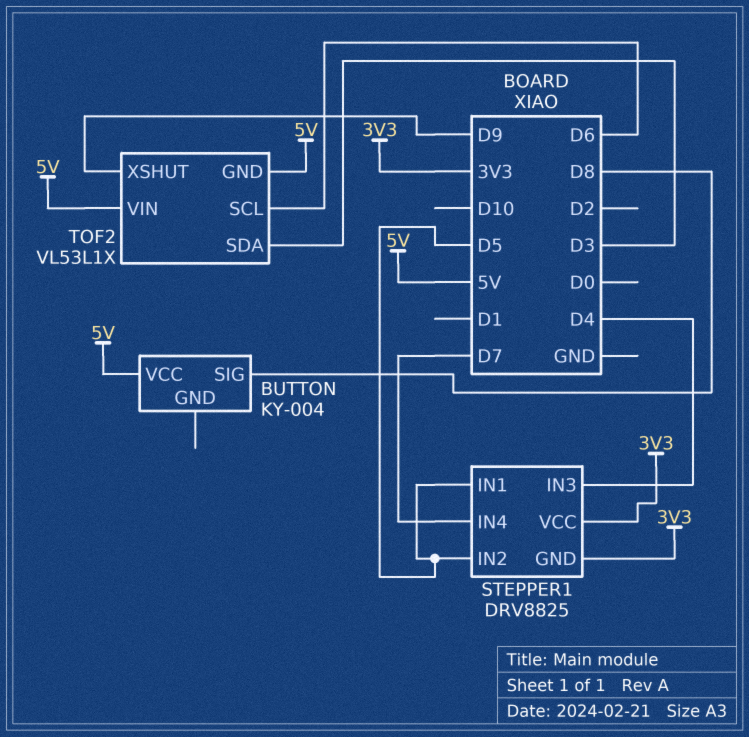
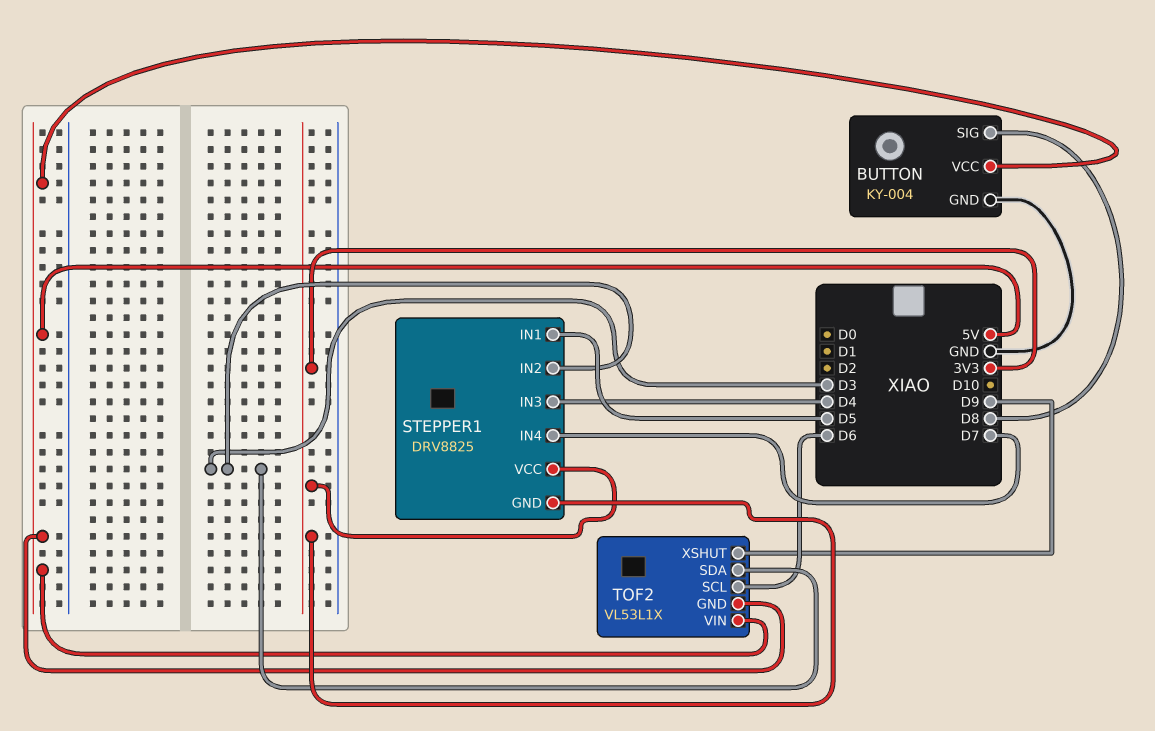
BUTTON pin GND: none -> GND
STEPPER1 pin IN2: D5 -> D3

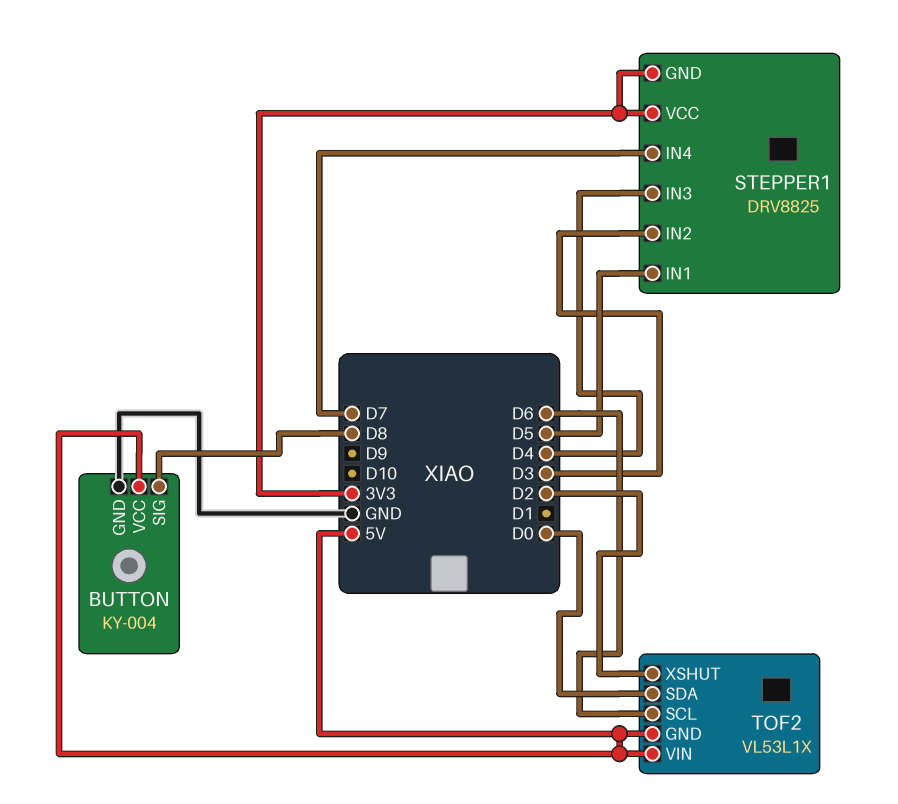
TOF2 pin SDA: D3 -> D0
TOF2 pin XSHUT: D9 -> D2

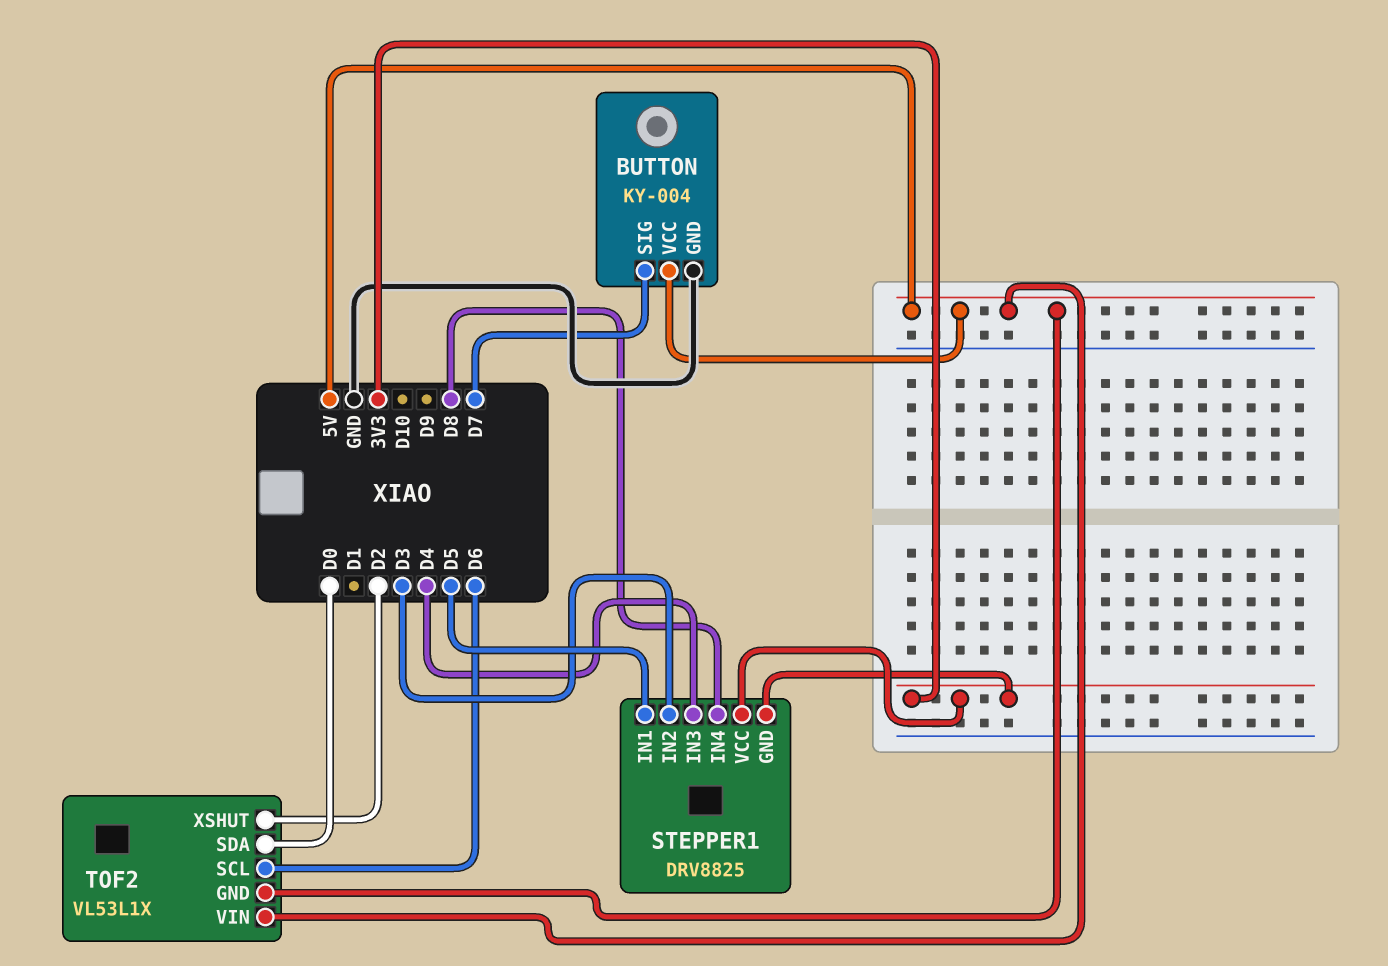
BUTTON pin SIG: D8 -> D7
STEPPER1 pin IN4: D7 -> D8

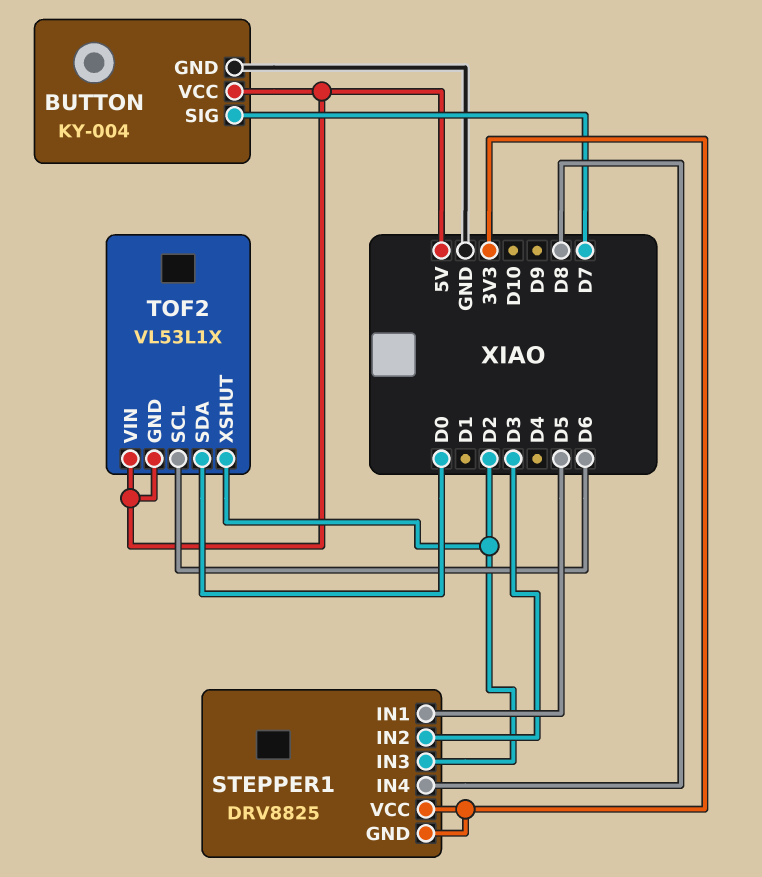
STEPPER1 pin IN3: D4 -> D2

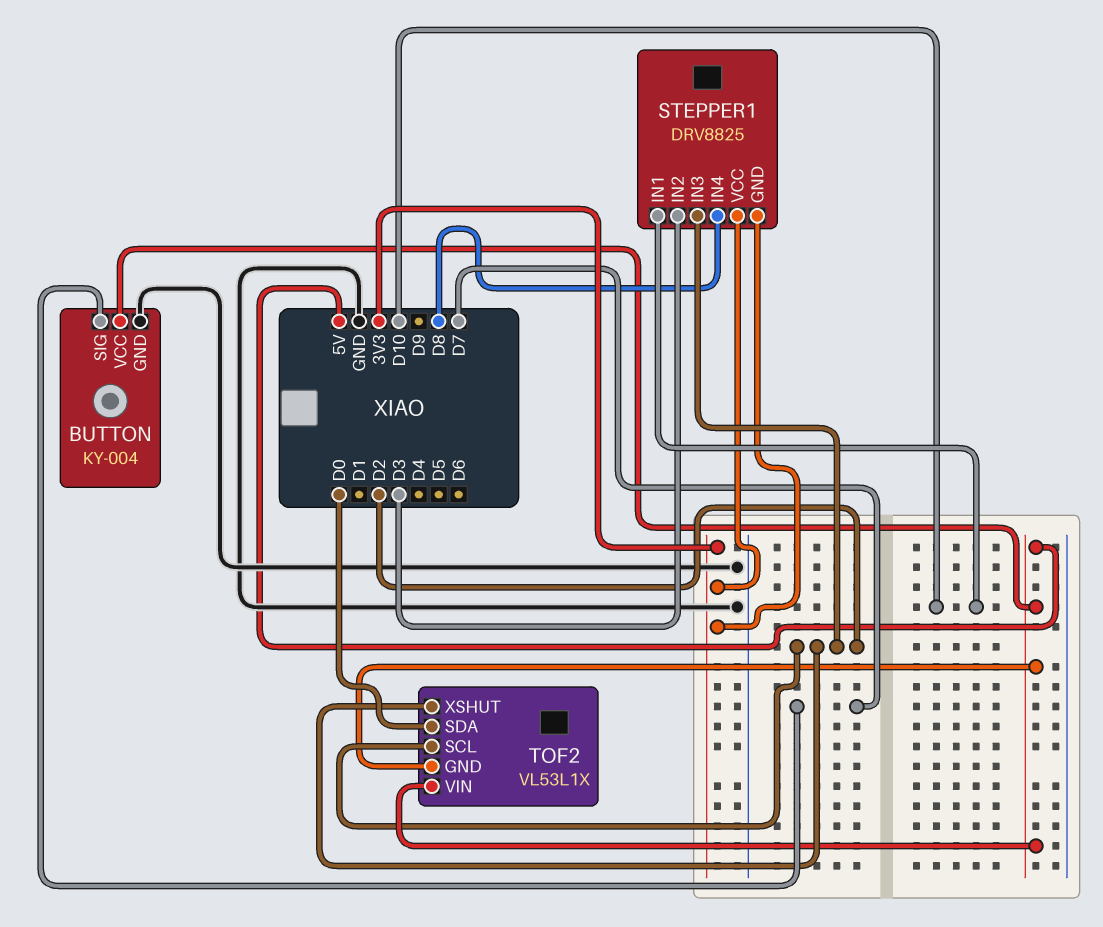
STEPPER1 pin IN1: D5 -> D10
TOF2 pin SCL: D6 -> D2

